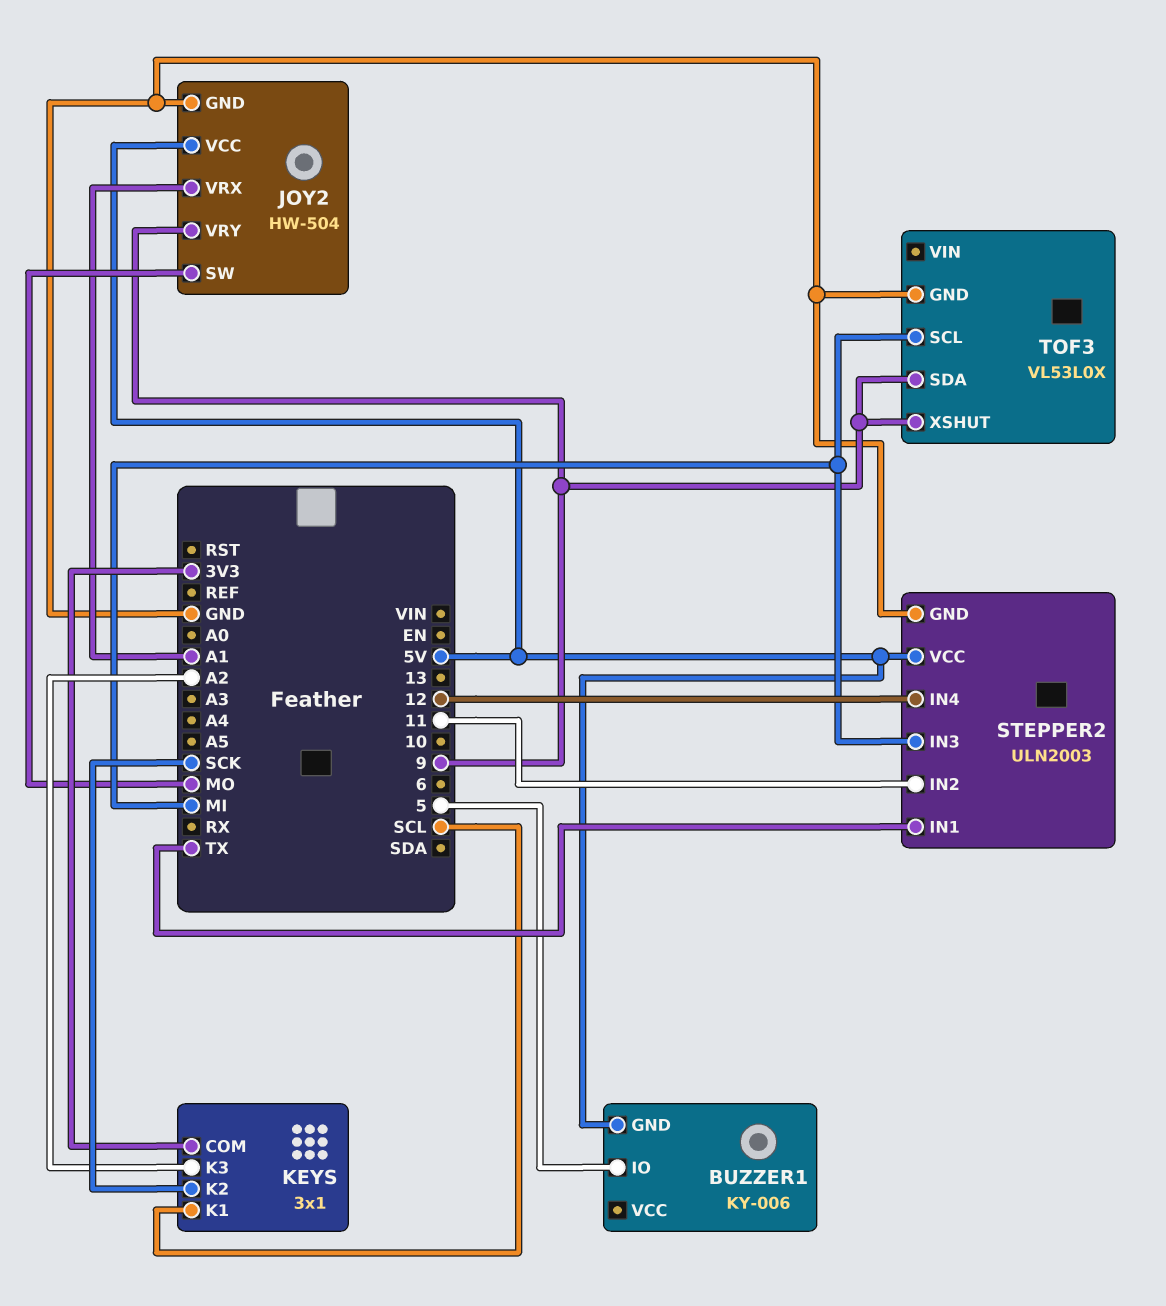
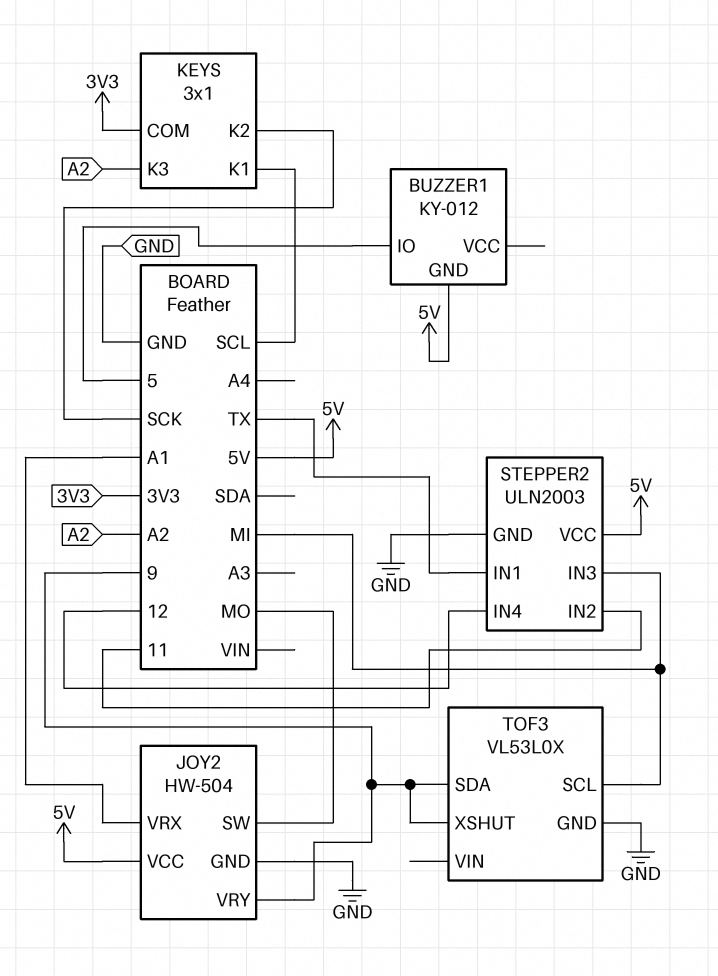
BUZZER1: KY-006 -> KY-012

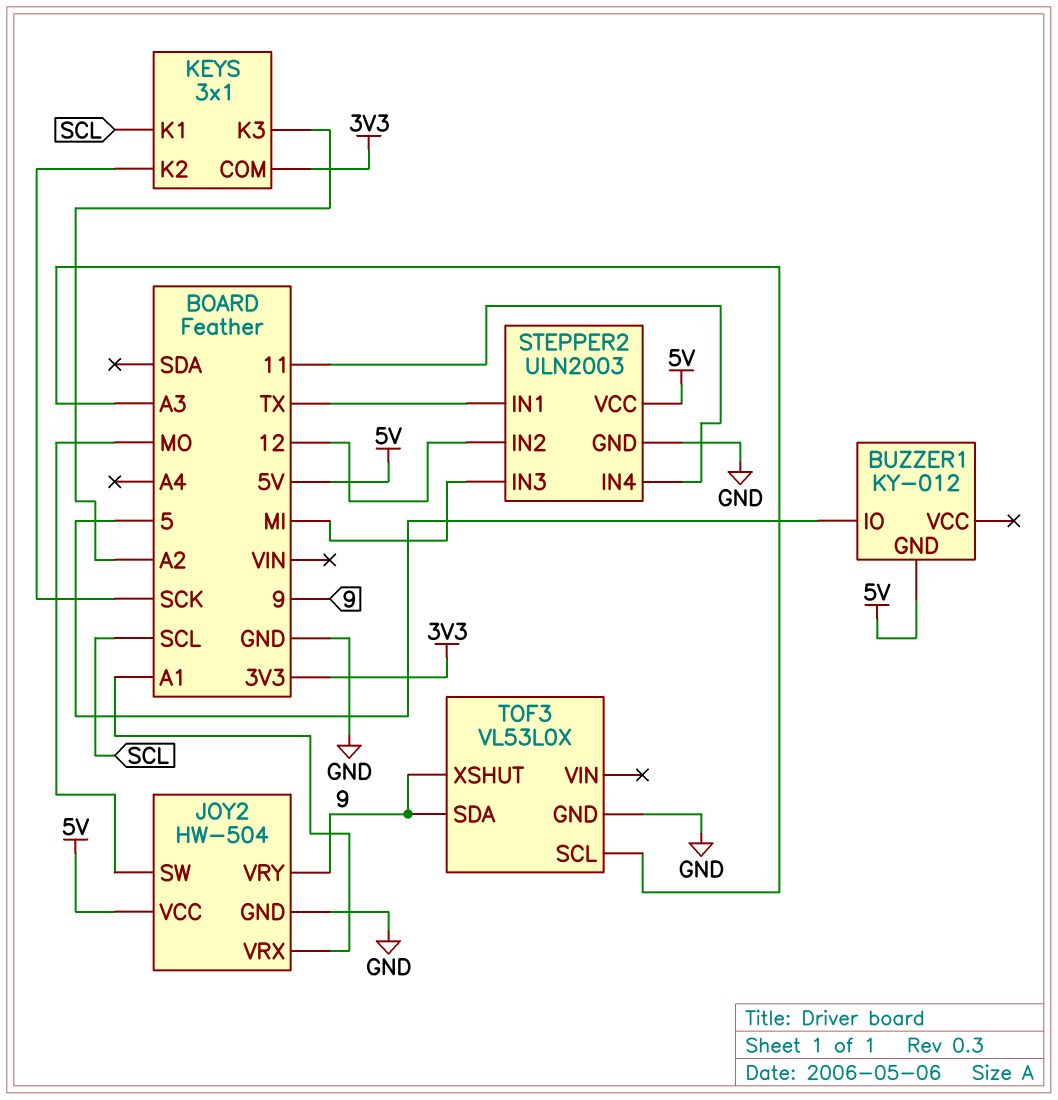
STEPPER2 pin IN2: 11 -> 12
STEPPER2 pin IN4: 12 -> 11
TOF3 pin SCL: MI -> A3

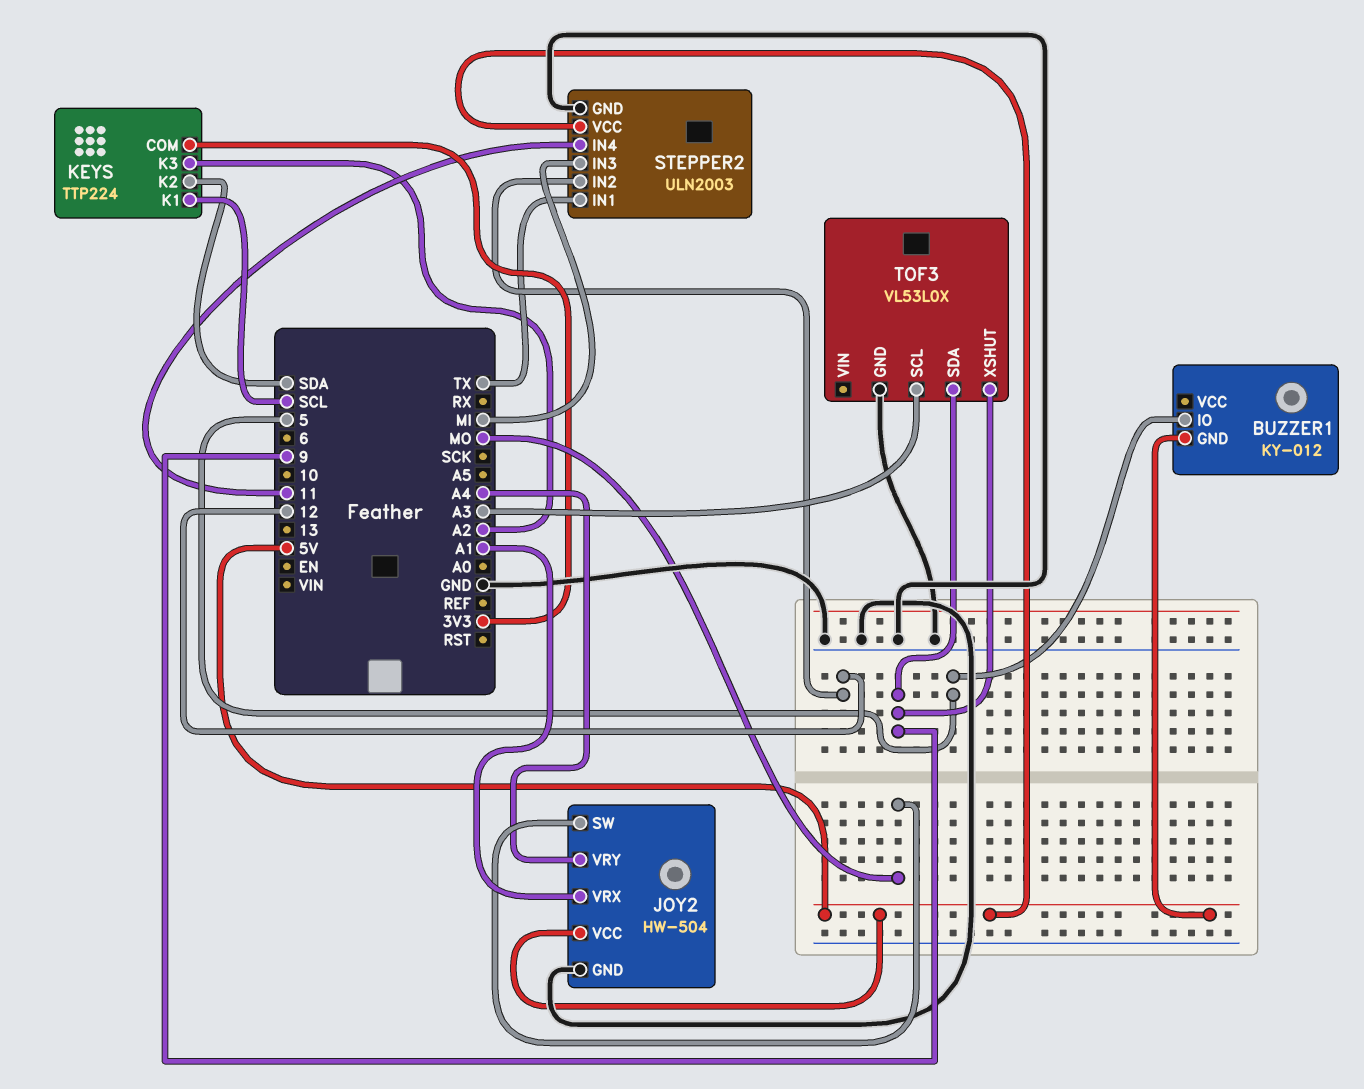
JOY2 pin VRY: 9 -> A4
KEYS: 3x1 -> TTP224
KEYS pin K2: SCK -> SDA

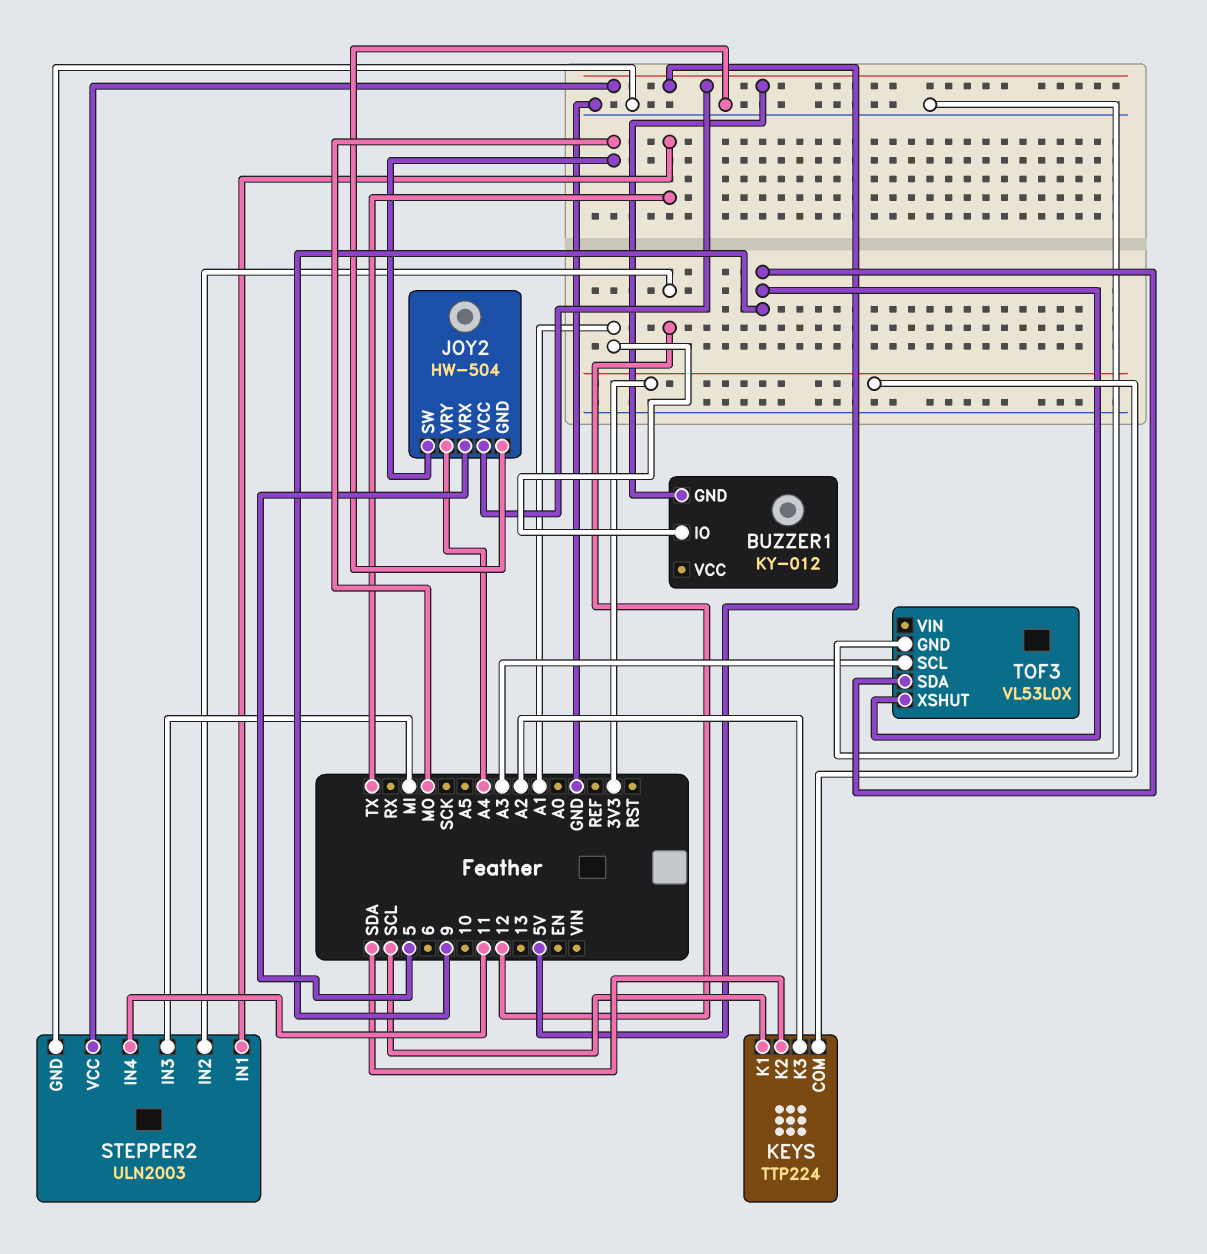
BUZZER1 pin IO: 5 -> A1
JOY2 pin VRX: A1 -> 5

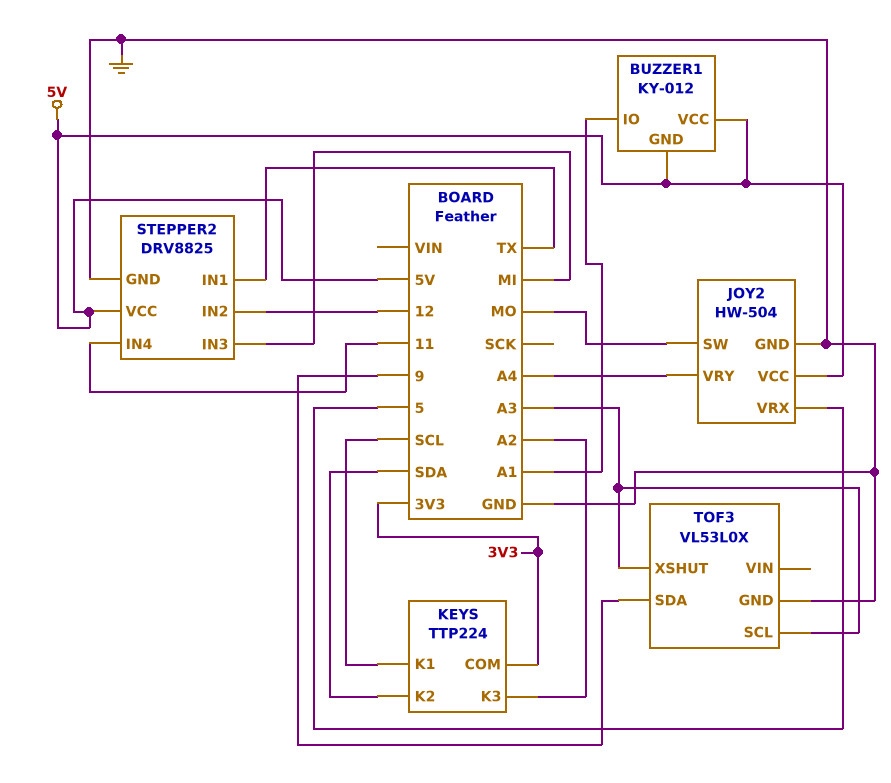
BUZZER1 pin VCC: none -> 5V
STEPPER2: ULN2003 -> DRV8825
TOF3 pin XSHUT: 9 -> A3

